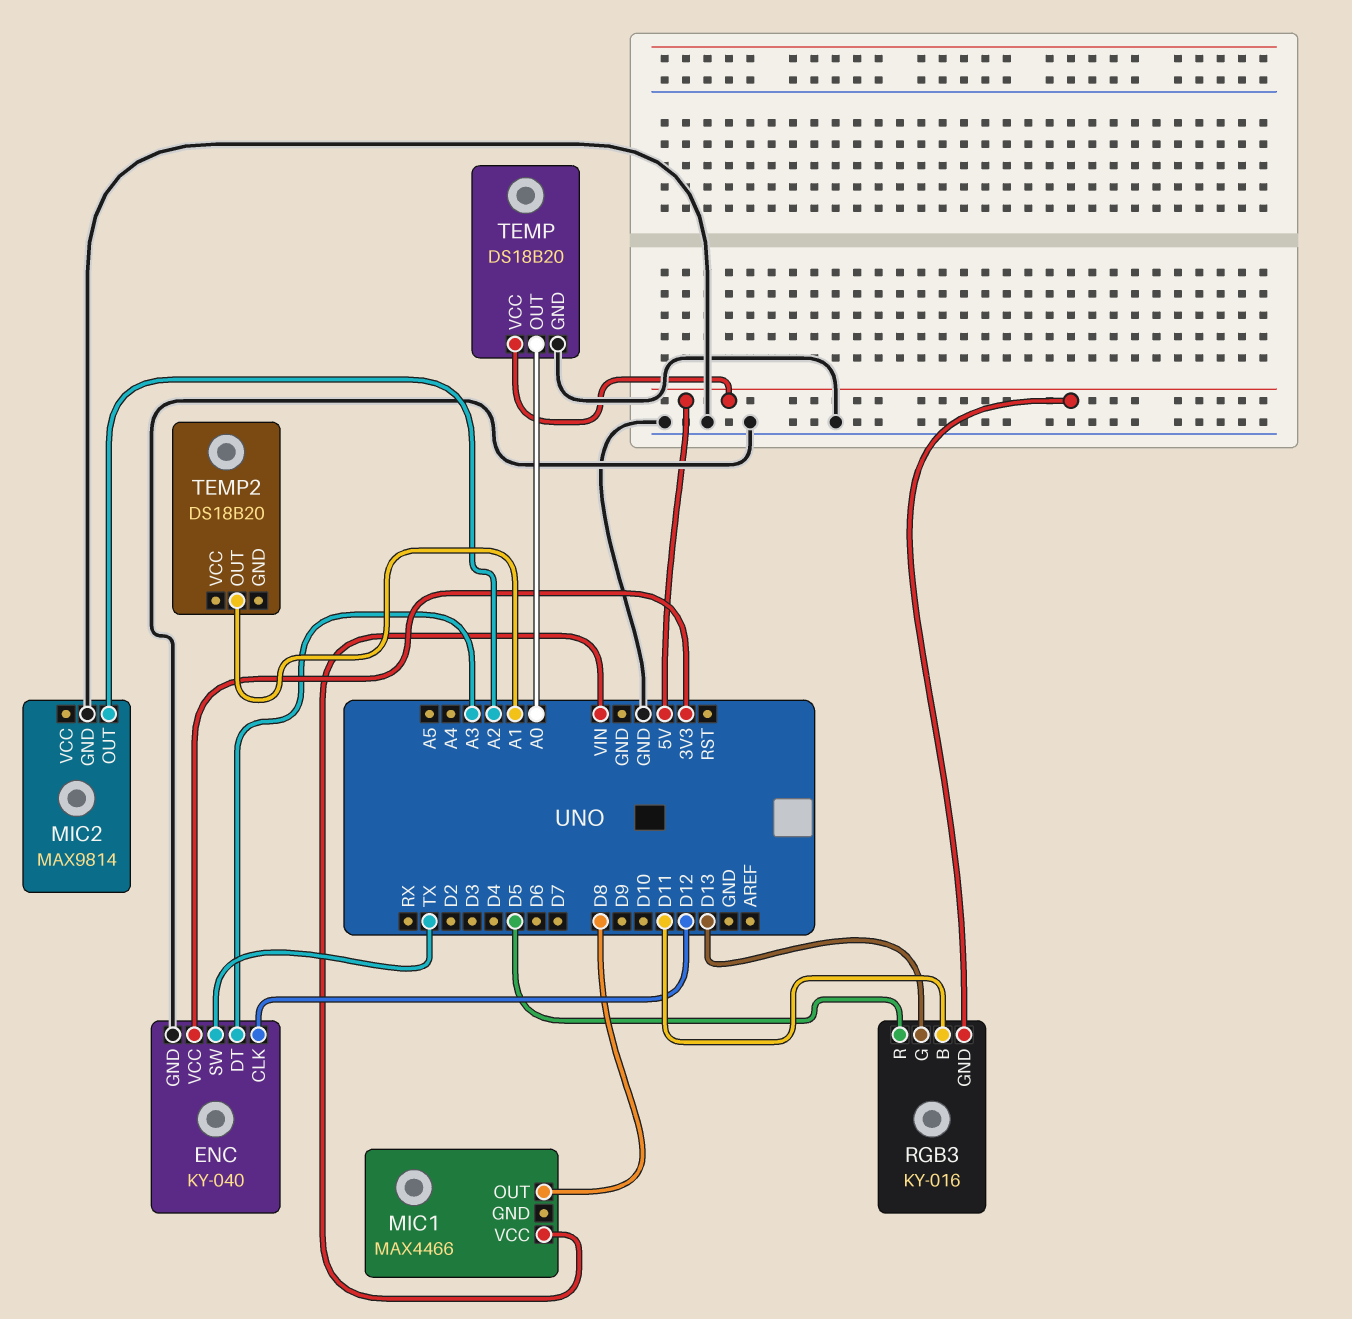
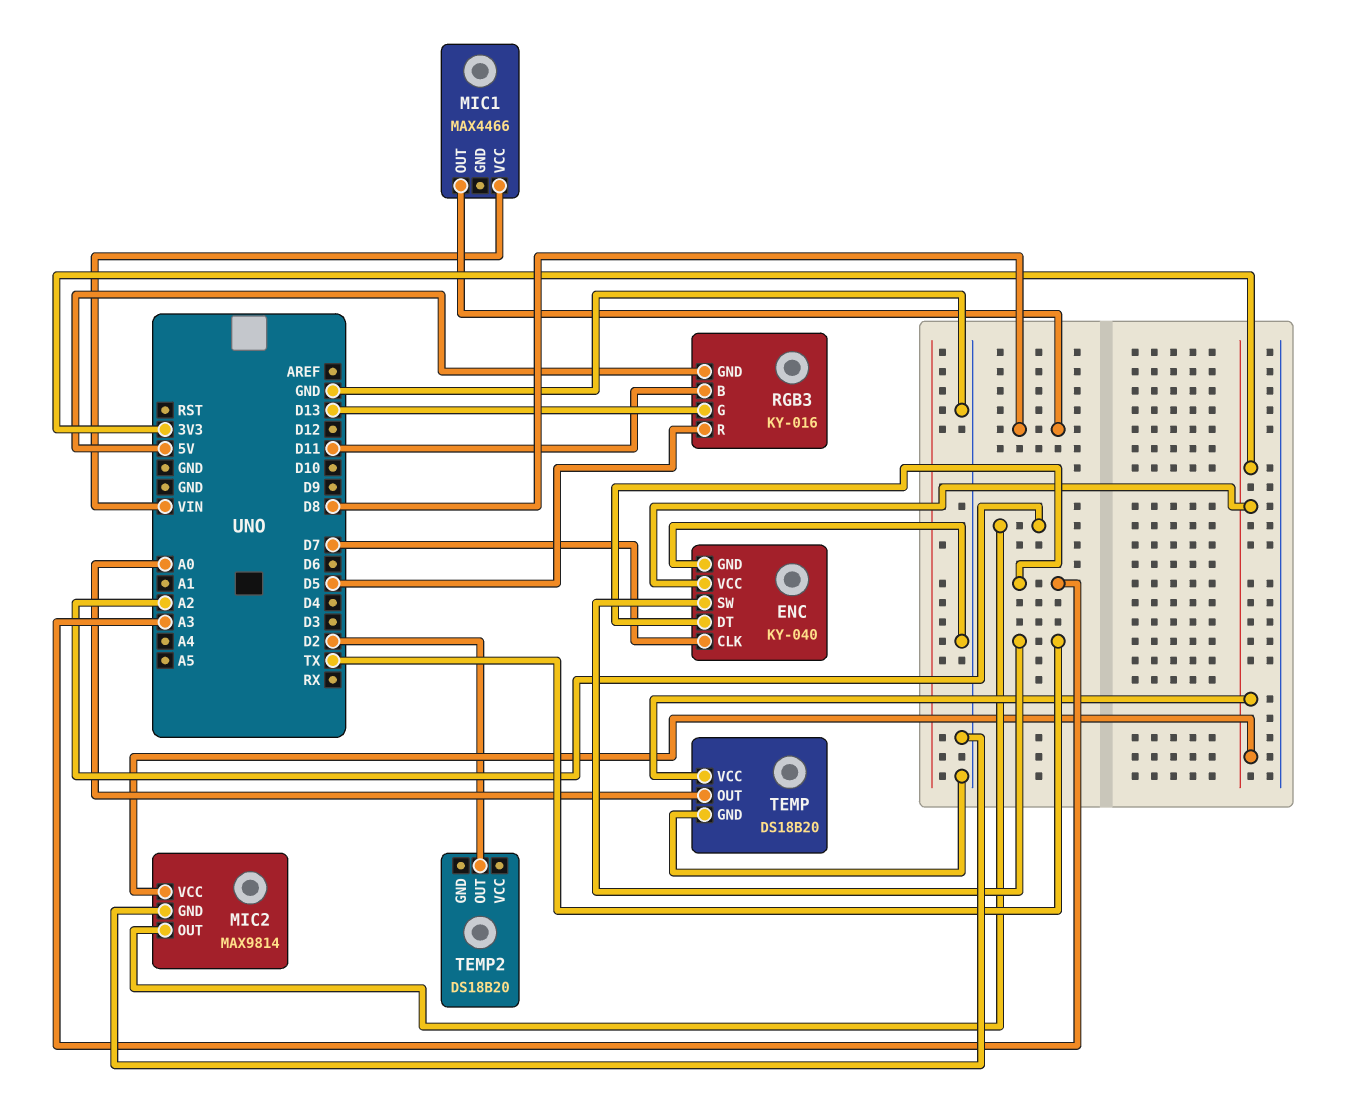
ENC pin CLK: D12 -> D7
MIC2 pin VCC: none -> 3V3
TEMP pin VCC: 5V -> 3V3
TEMP2 pin OUT: A1 -> D2

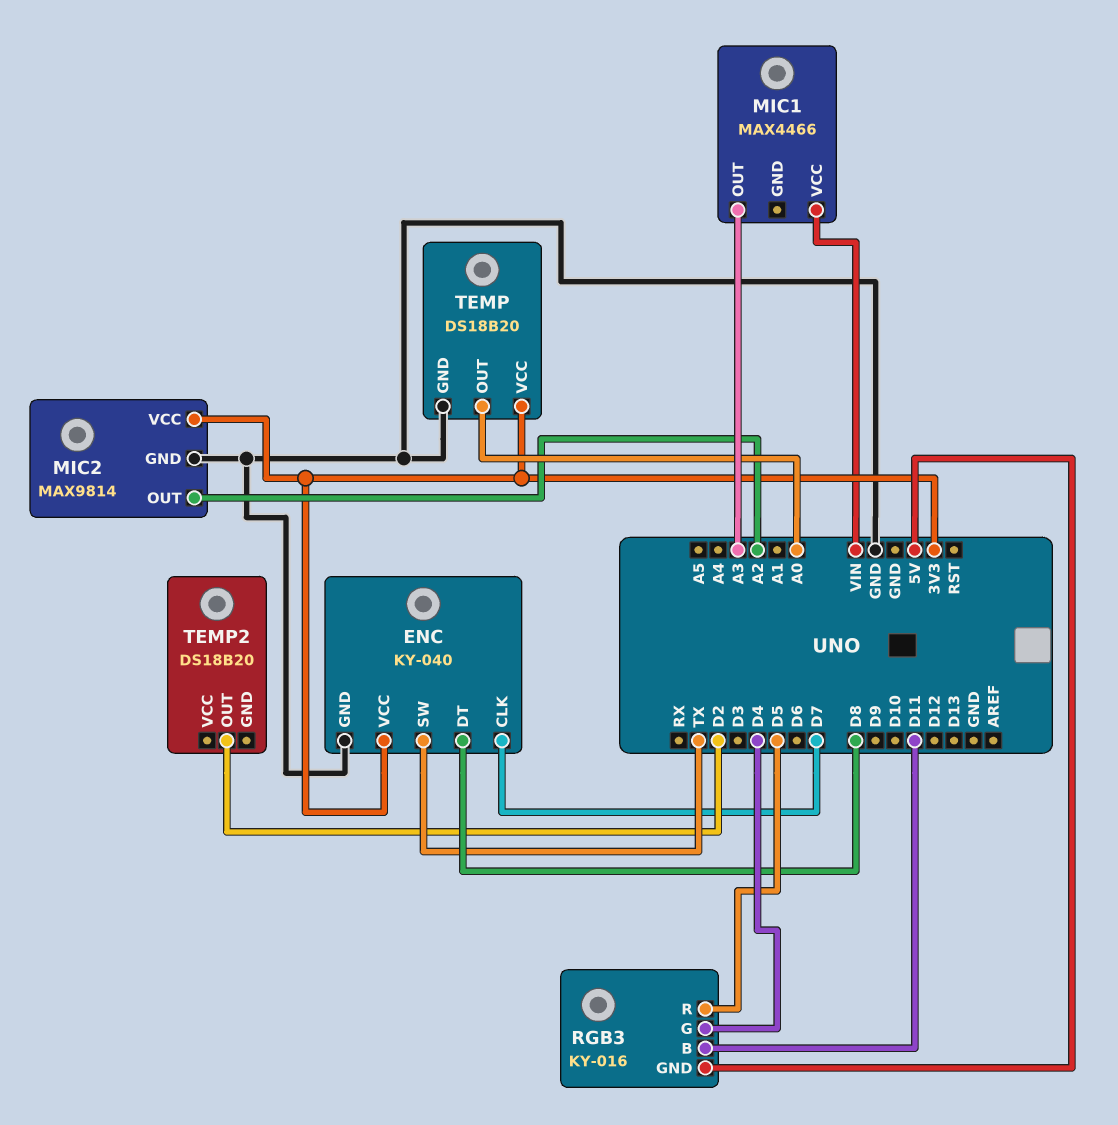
ENC pin DT: A3 -> D8
MIC1 pin OUT: D8 -> A3
RGB3 pin G: D13 -> D4

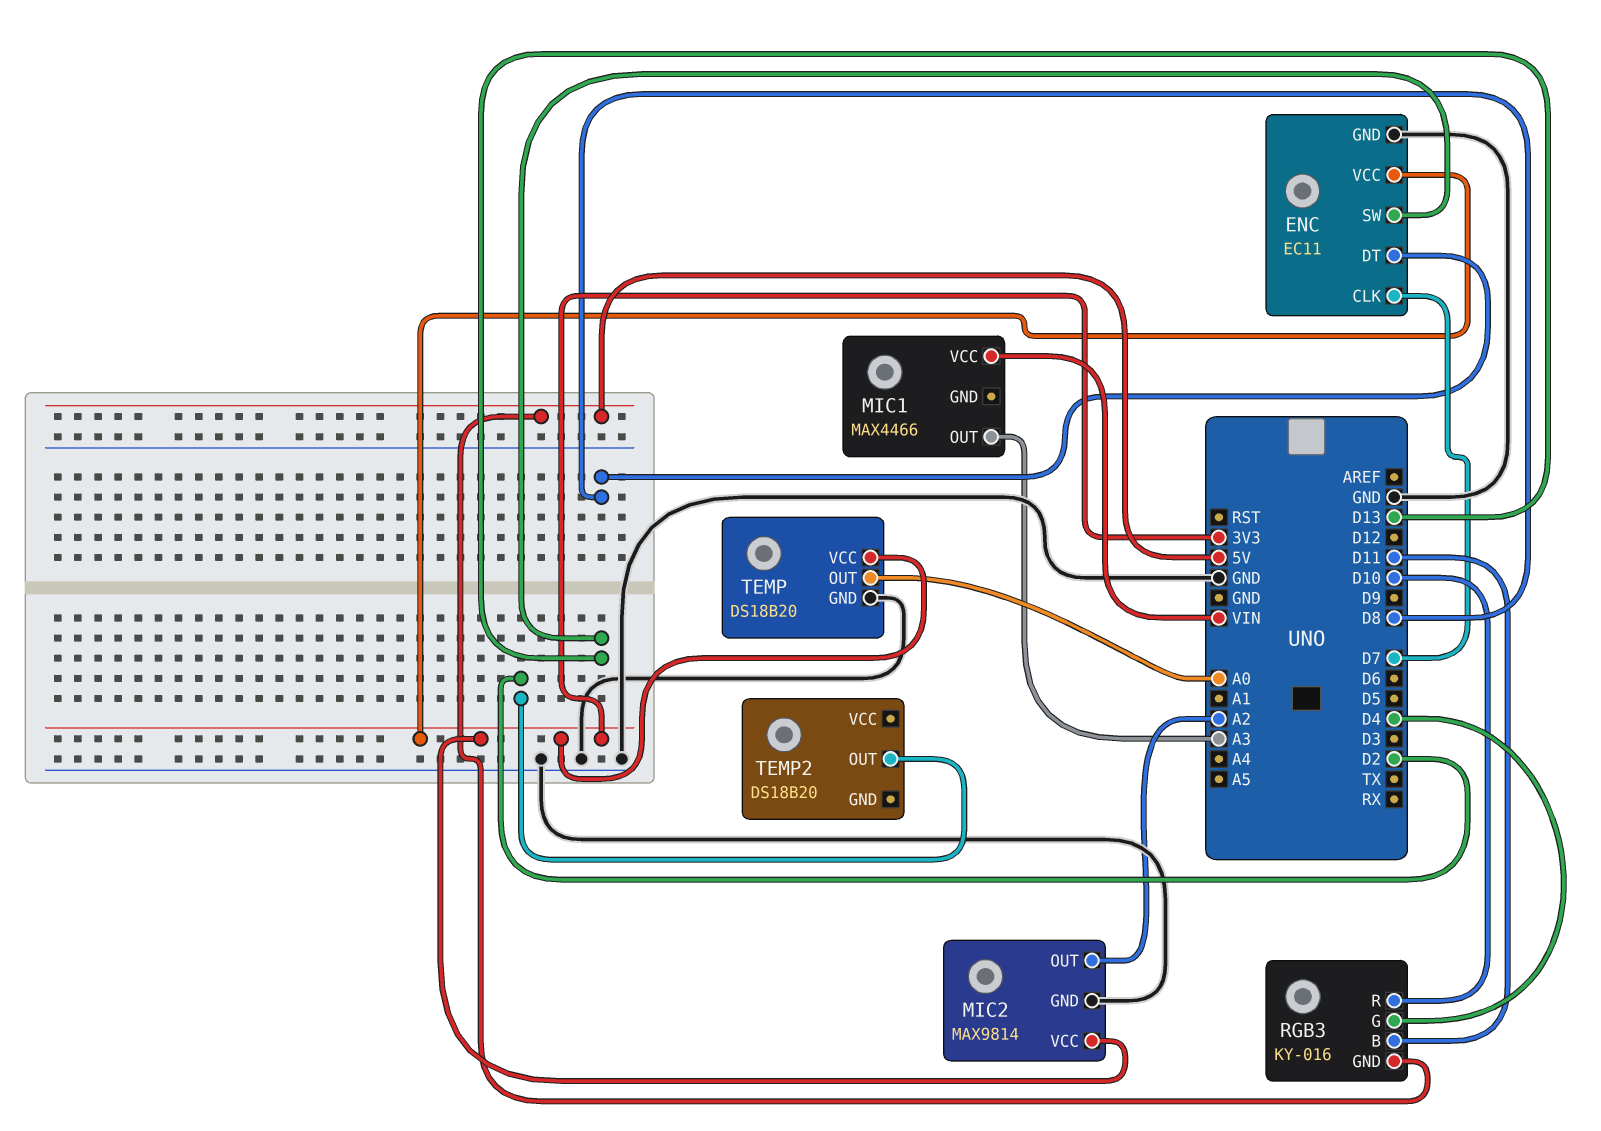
ENC: KY-040 -> EC11
ENC pin SW: TX -> D13
RGB3 pin R: D5 -> D10

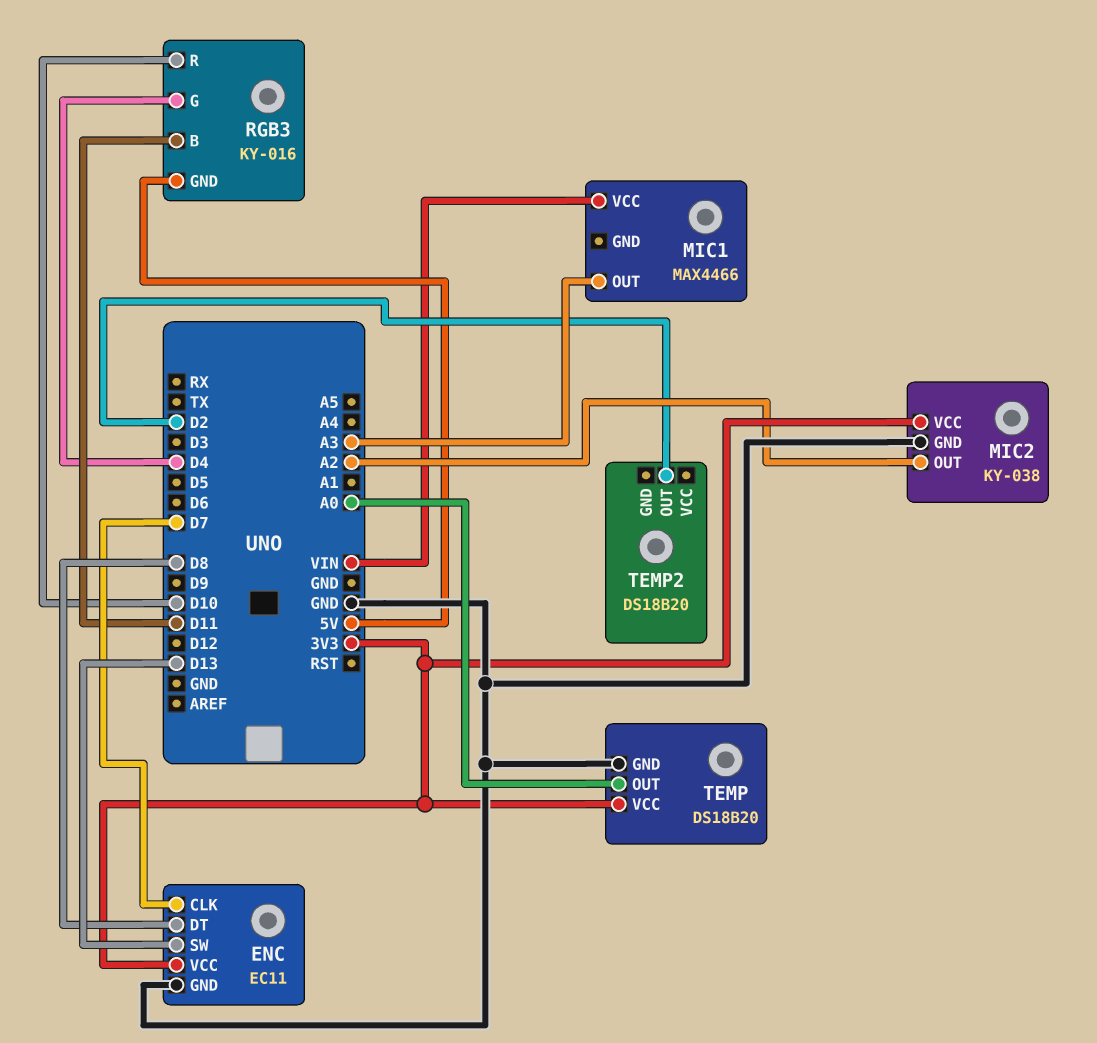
MIC2: MAX9814 -> KY-038

